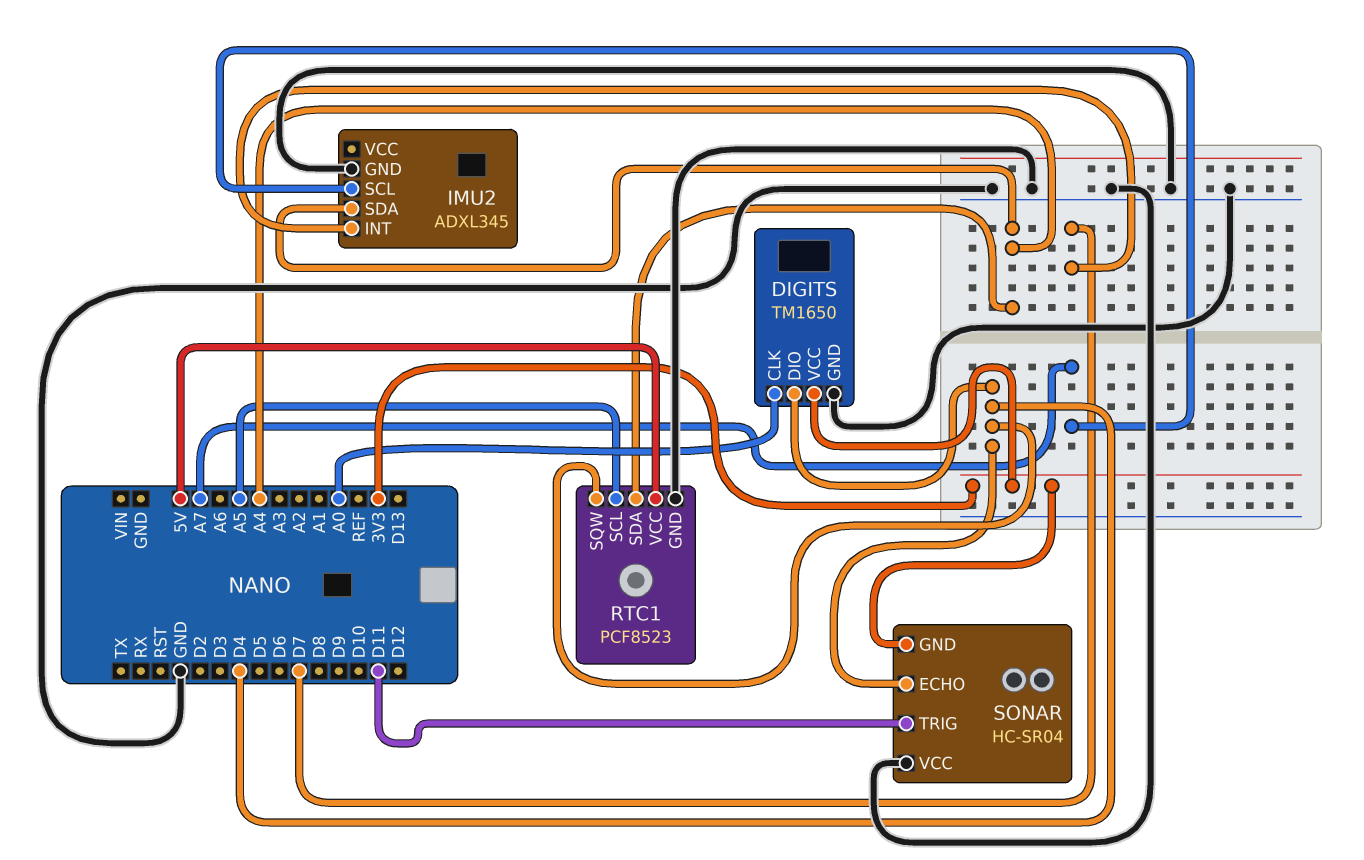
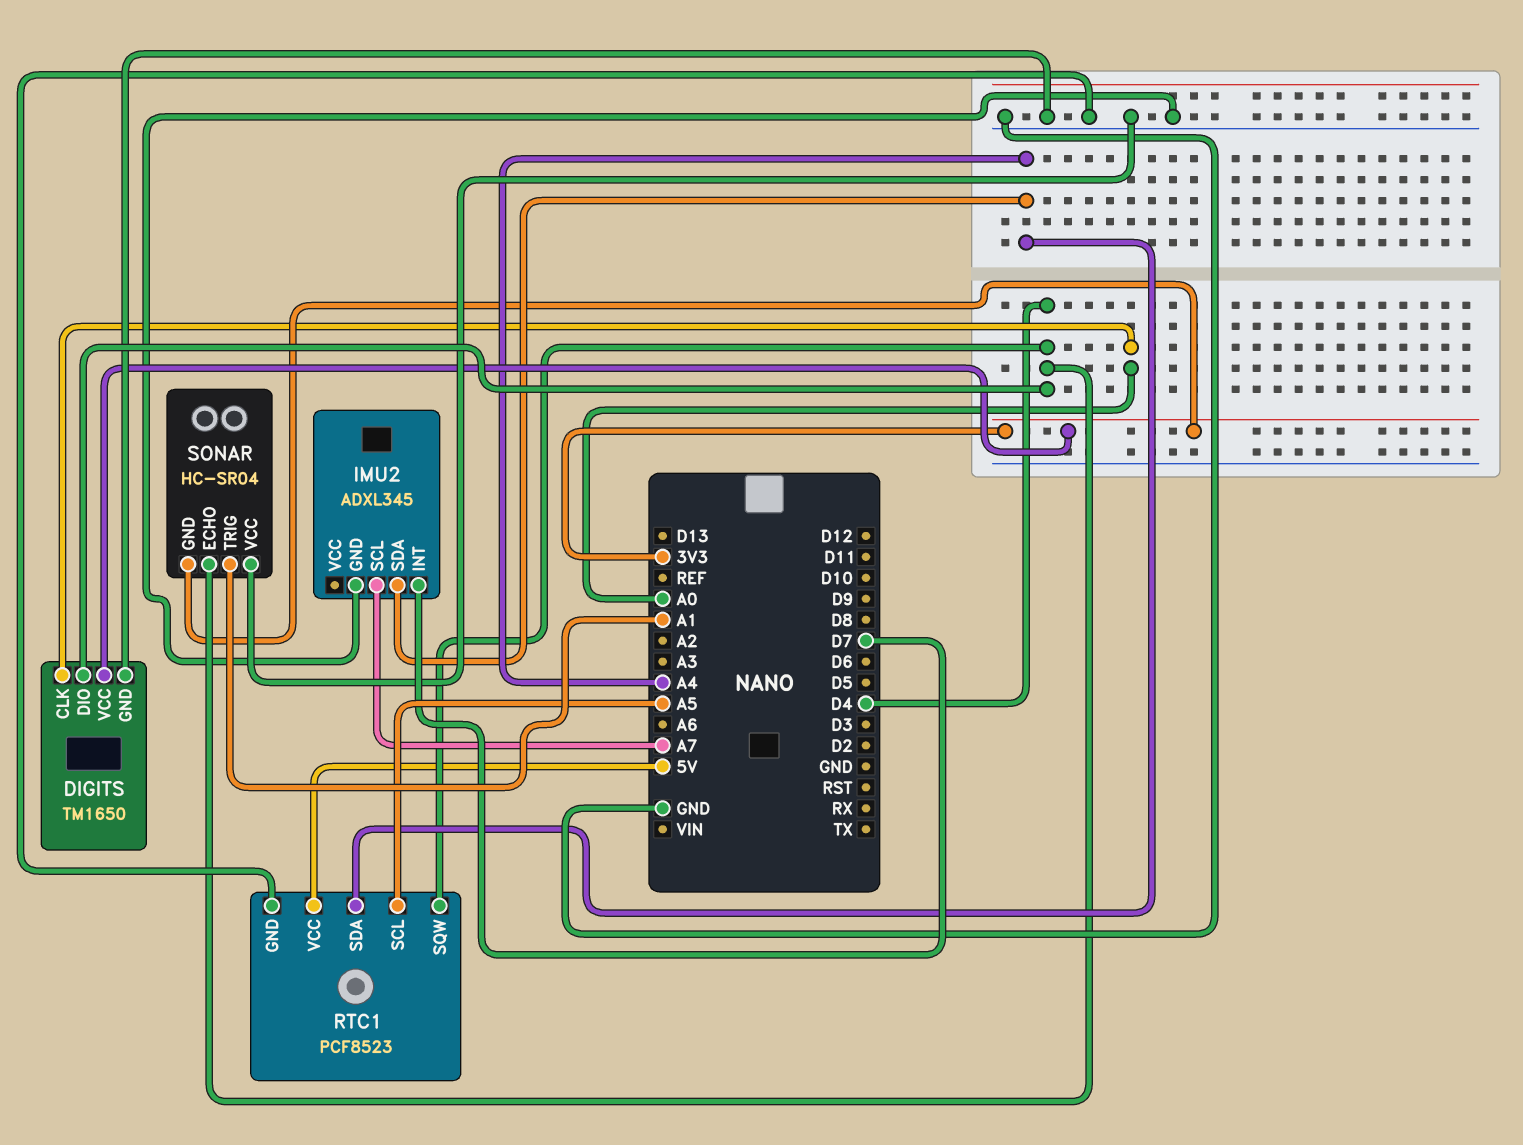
SONAR pin TRIG: D11 -> A1

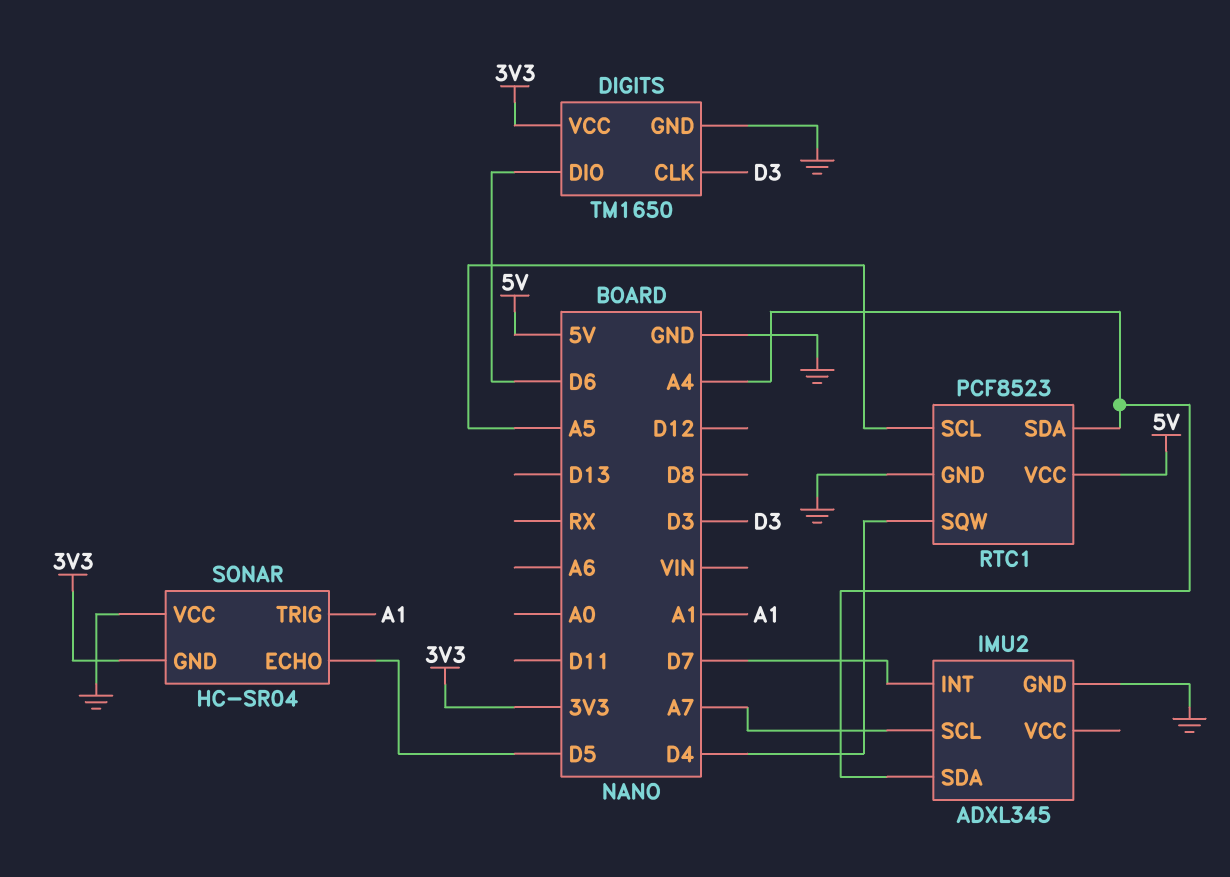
DIGITS pin CLK: A0 -> D3
DIGITS pin DIO: D4 -> D6
SONAR pin ECHO: D4 -> D5

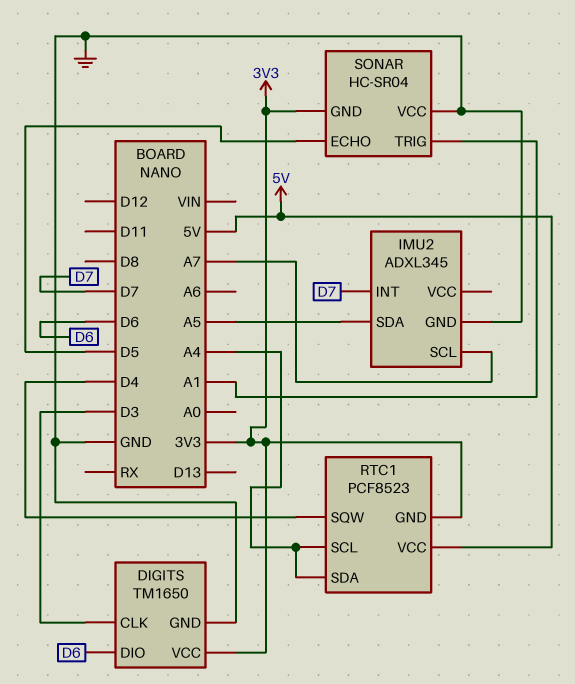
IMU2 pin SDA: A4 -> A5
RTC1 pin GND: GND -> 3V3
RTC1 pin SCL: A5 -> A4

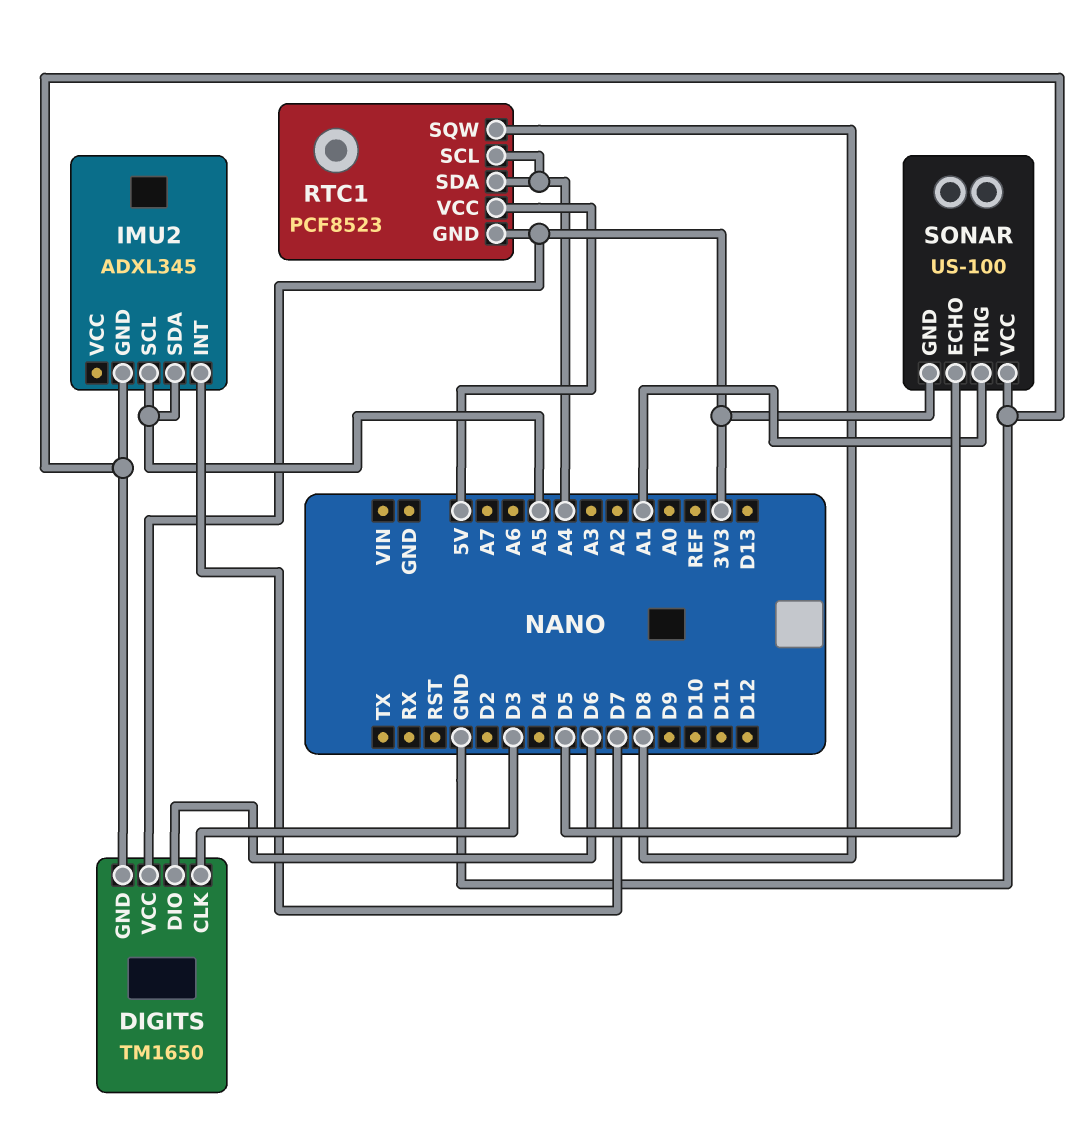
IMU2 pin SCL: A7 -> A5
RTC1 pin SQW: D4 -> D8
SONAR: HC-SR04 -> US-100

